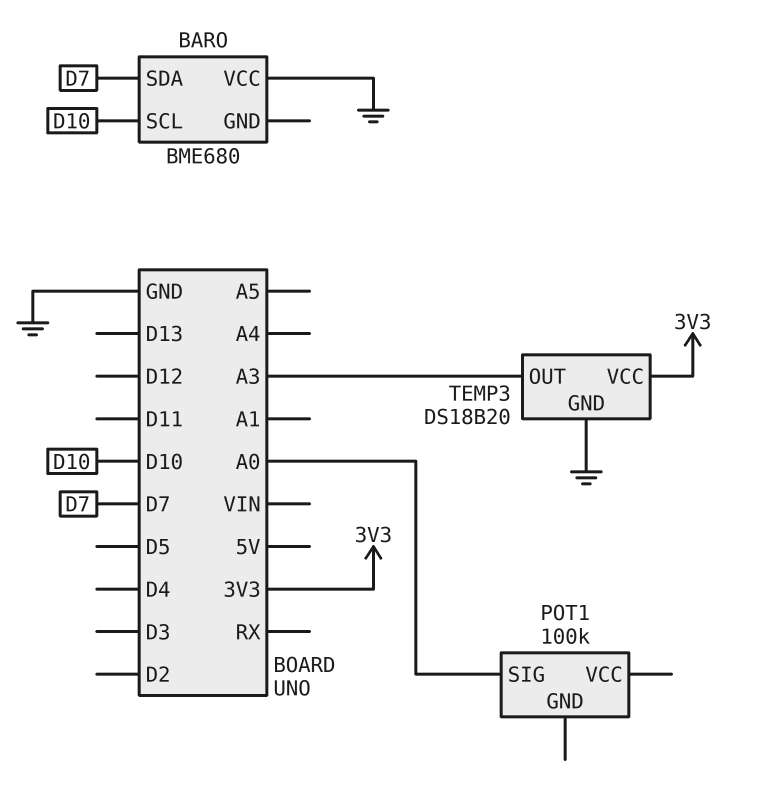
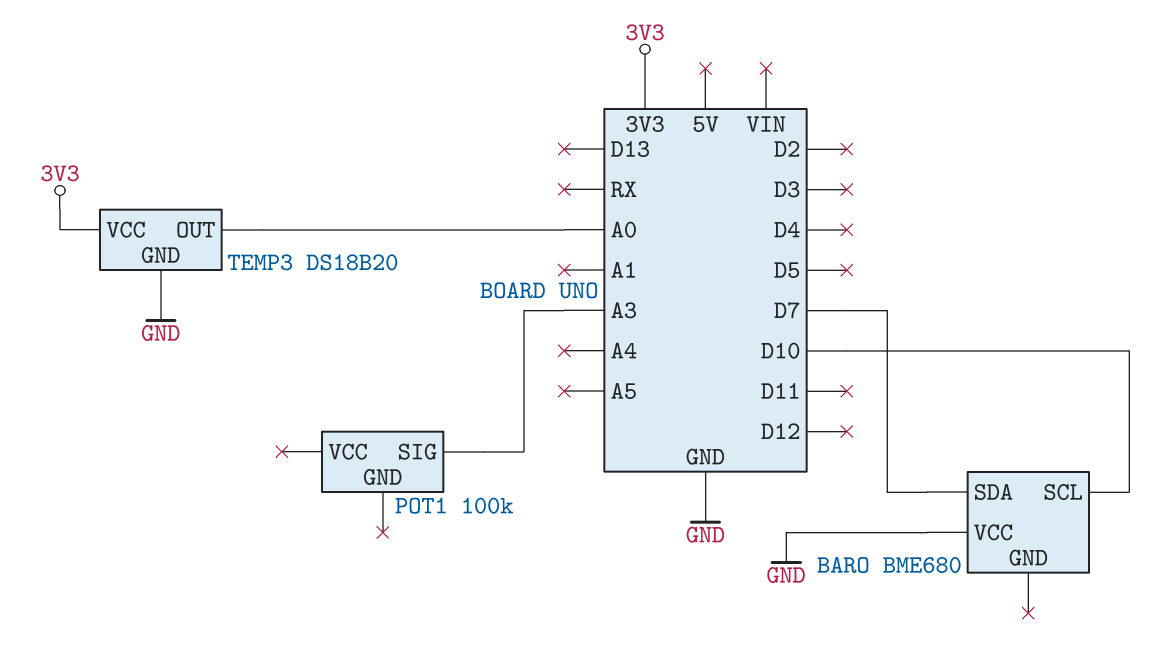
POT1 pin SIG: A0 -> A3
TEMP3 pin OUT: A3 -> A0

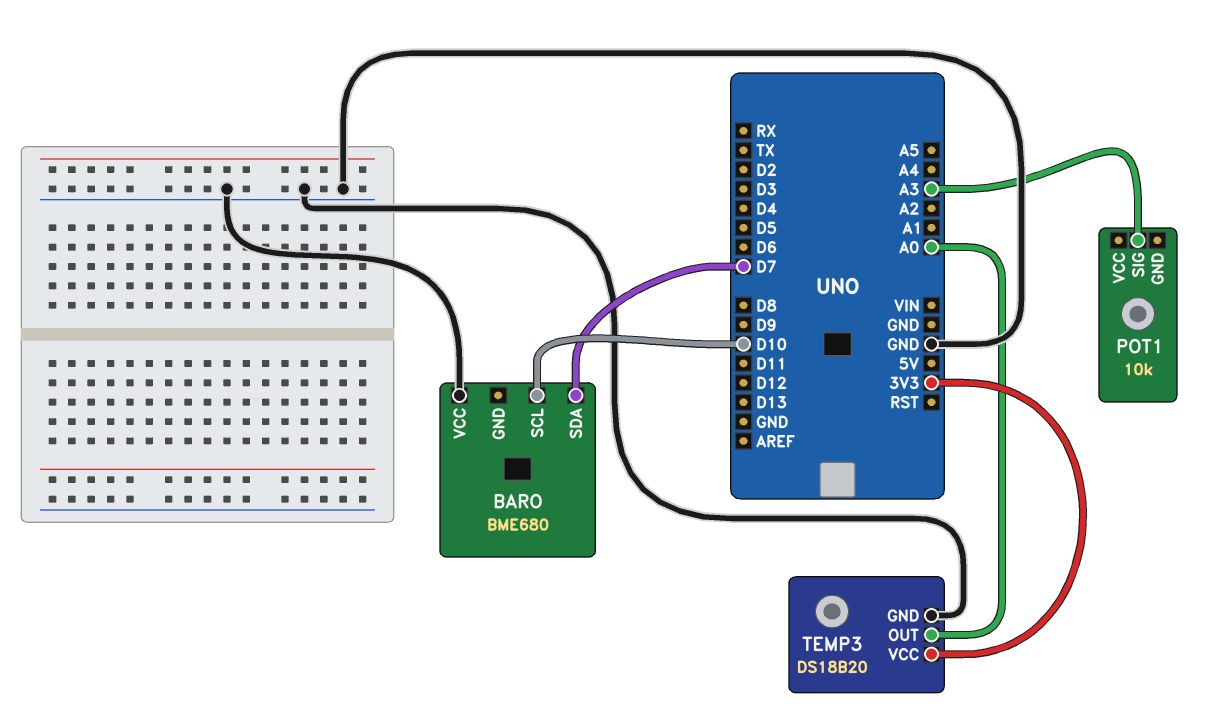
POT1: 100k -> 10k

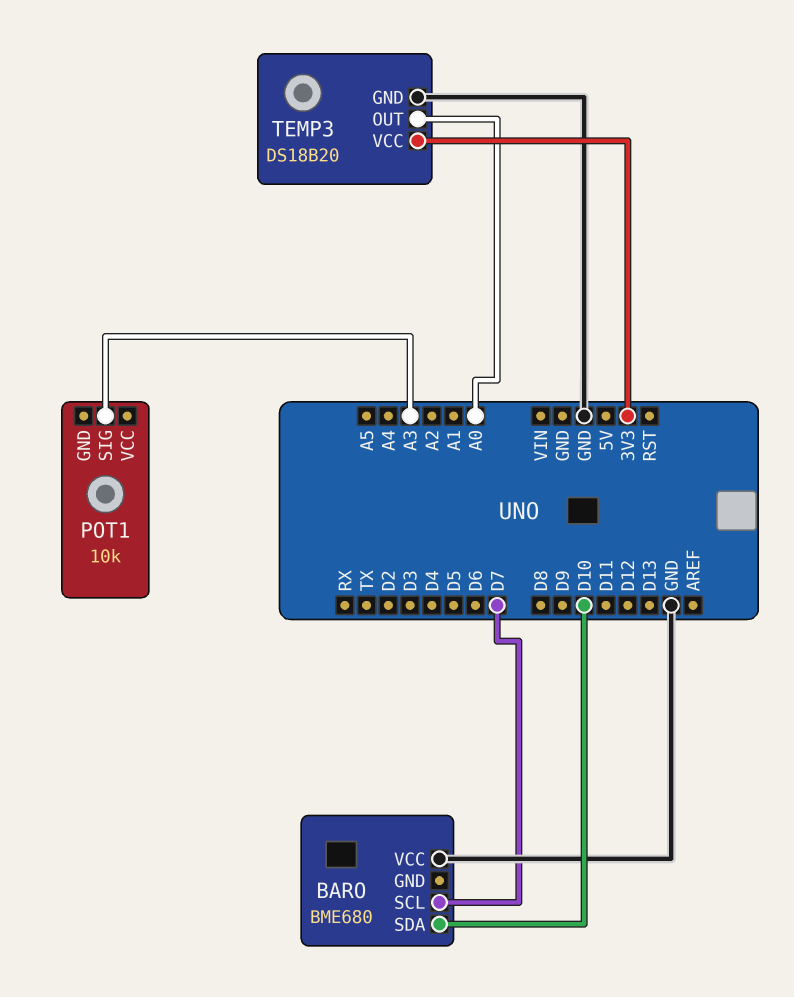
BARO pin SCL: D10 -> D7
BARO pin SDA: D7 -> D10

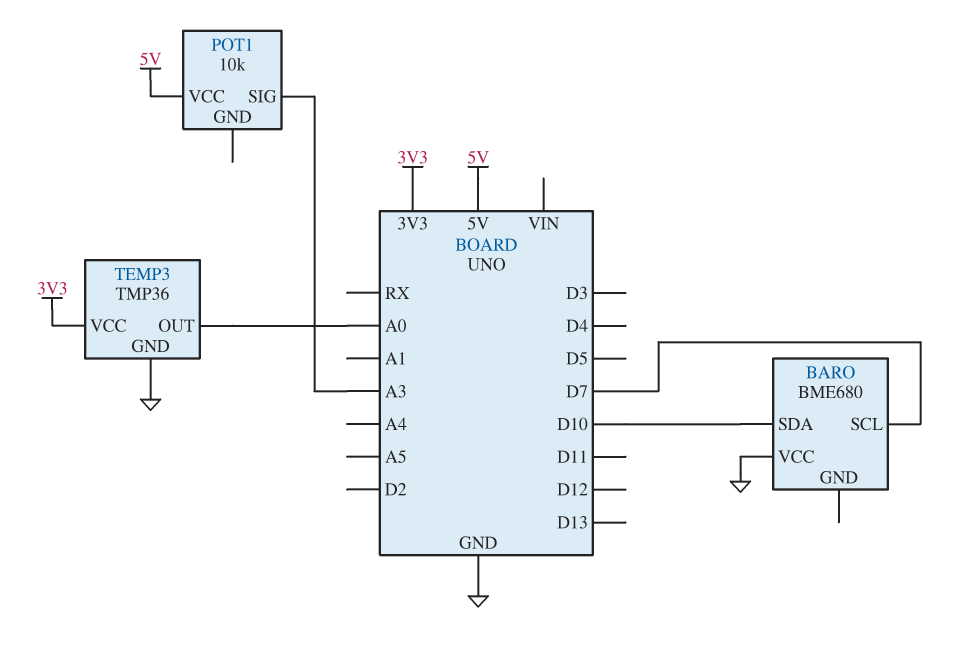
POT1 pin VCC: none -> 5V
TEMP3: DS18B20 -> TMP36

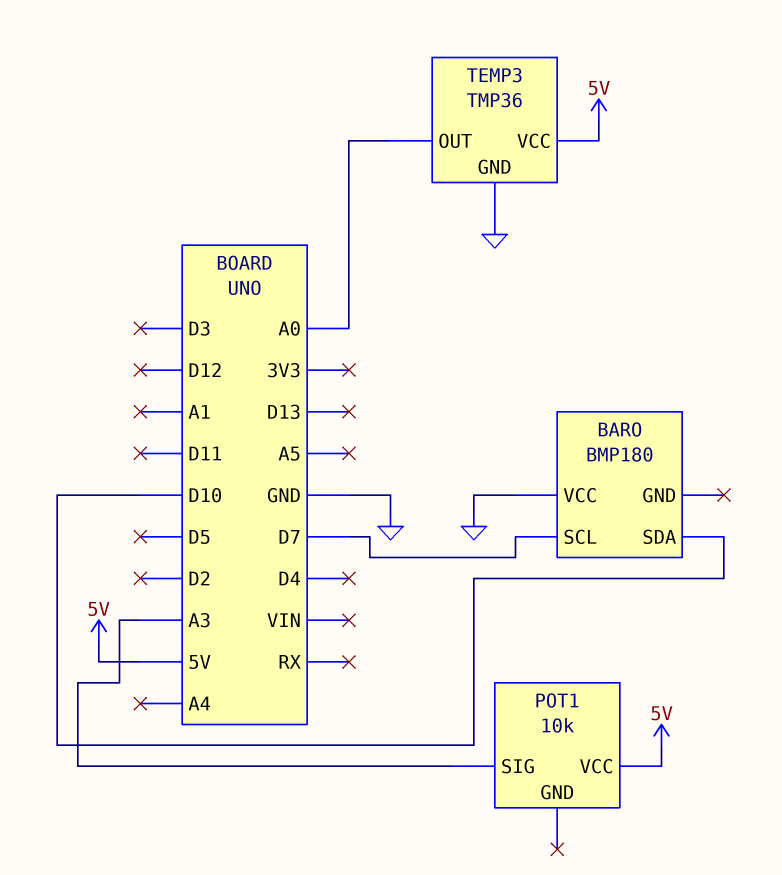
BARO: BME680 -> BMP180
TEMP3 pin VCC: 3V3 -> 5V

